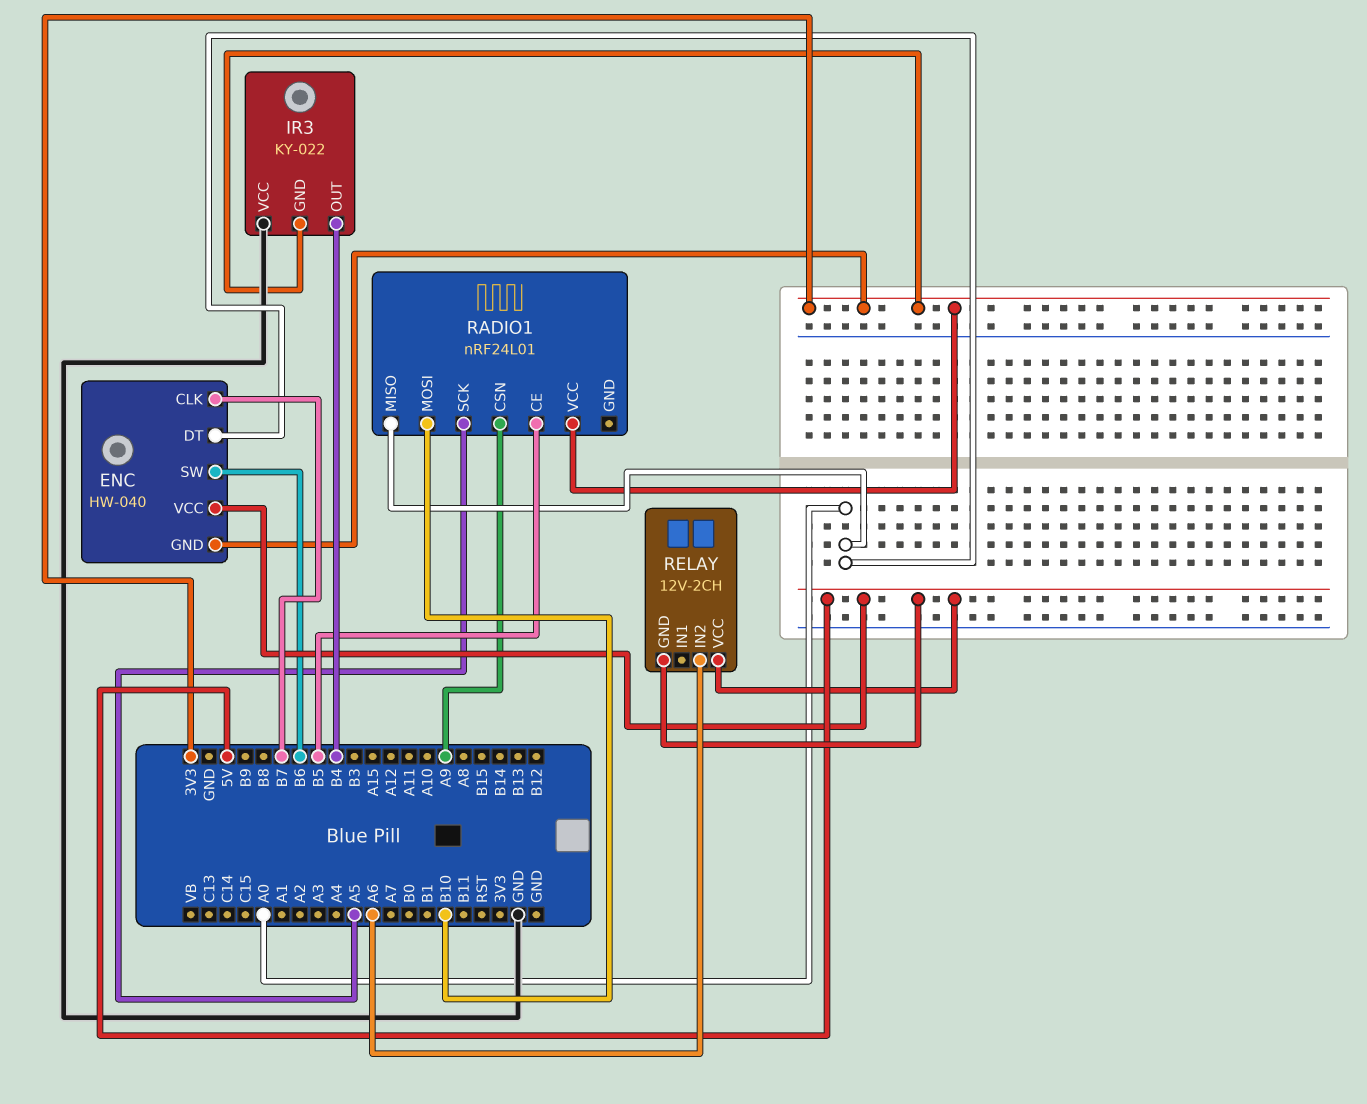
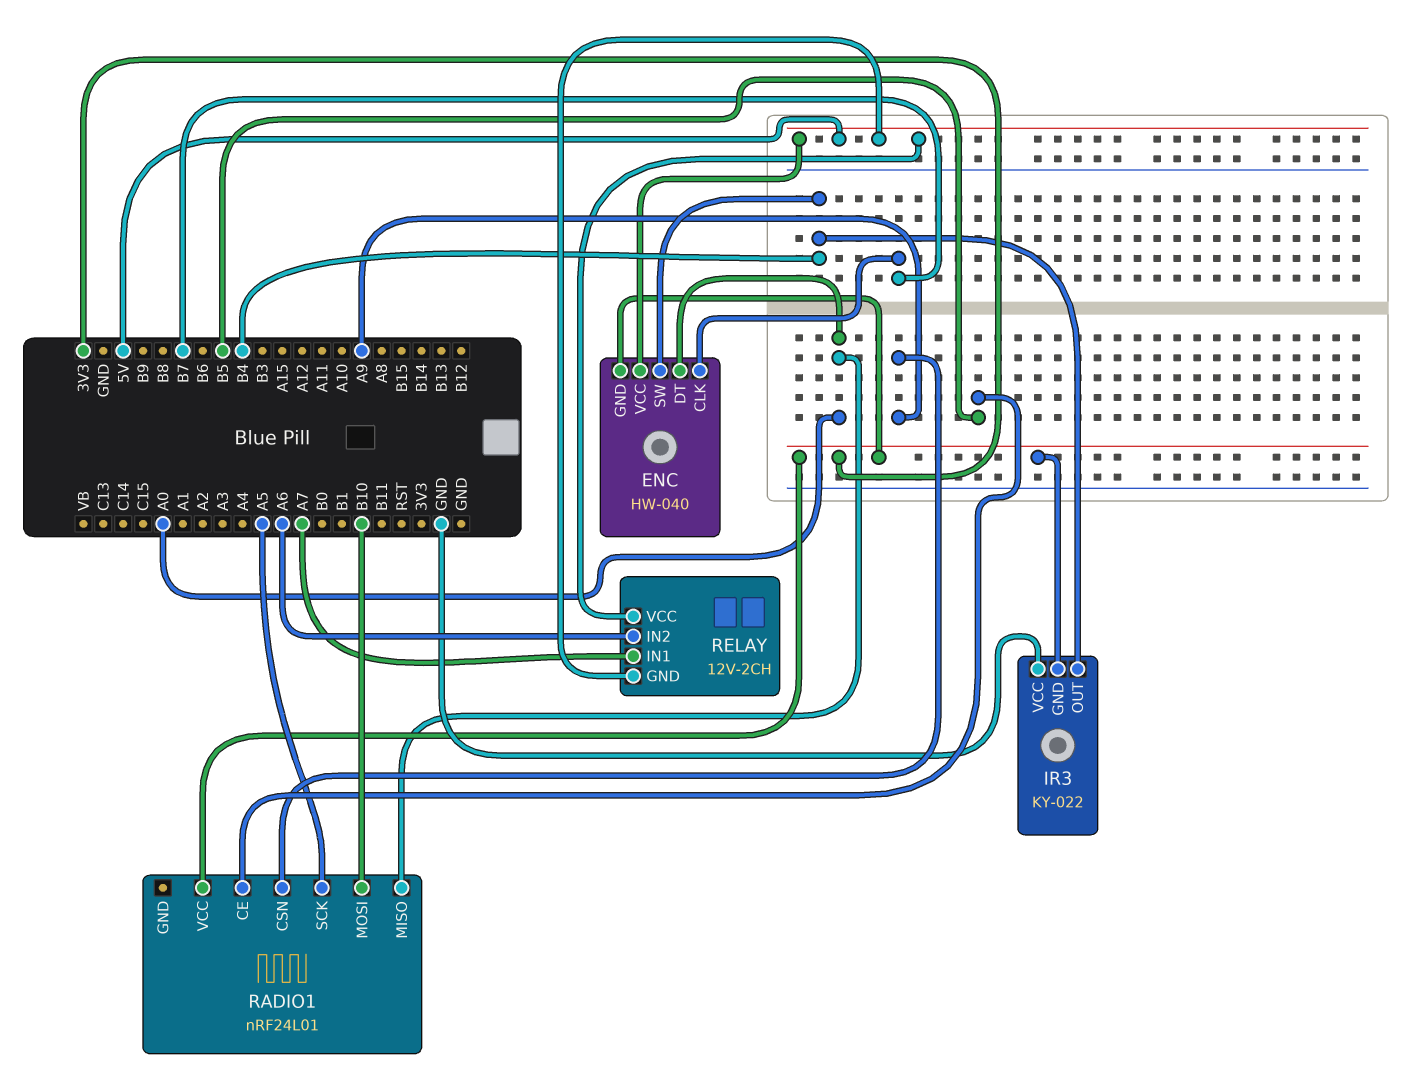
ENC pin SW: B6 -> B4
RELAY pin IN1: none -> A7

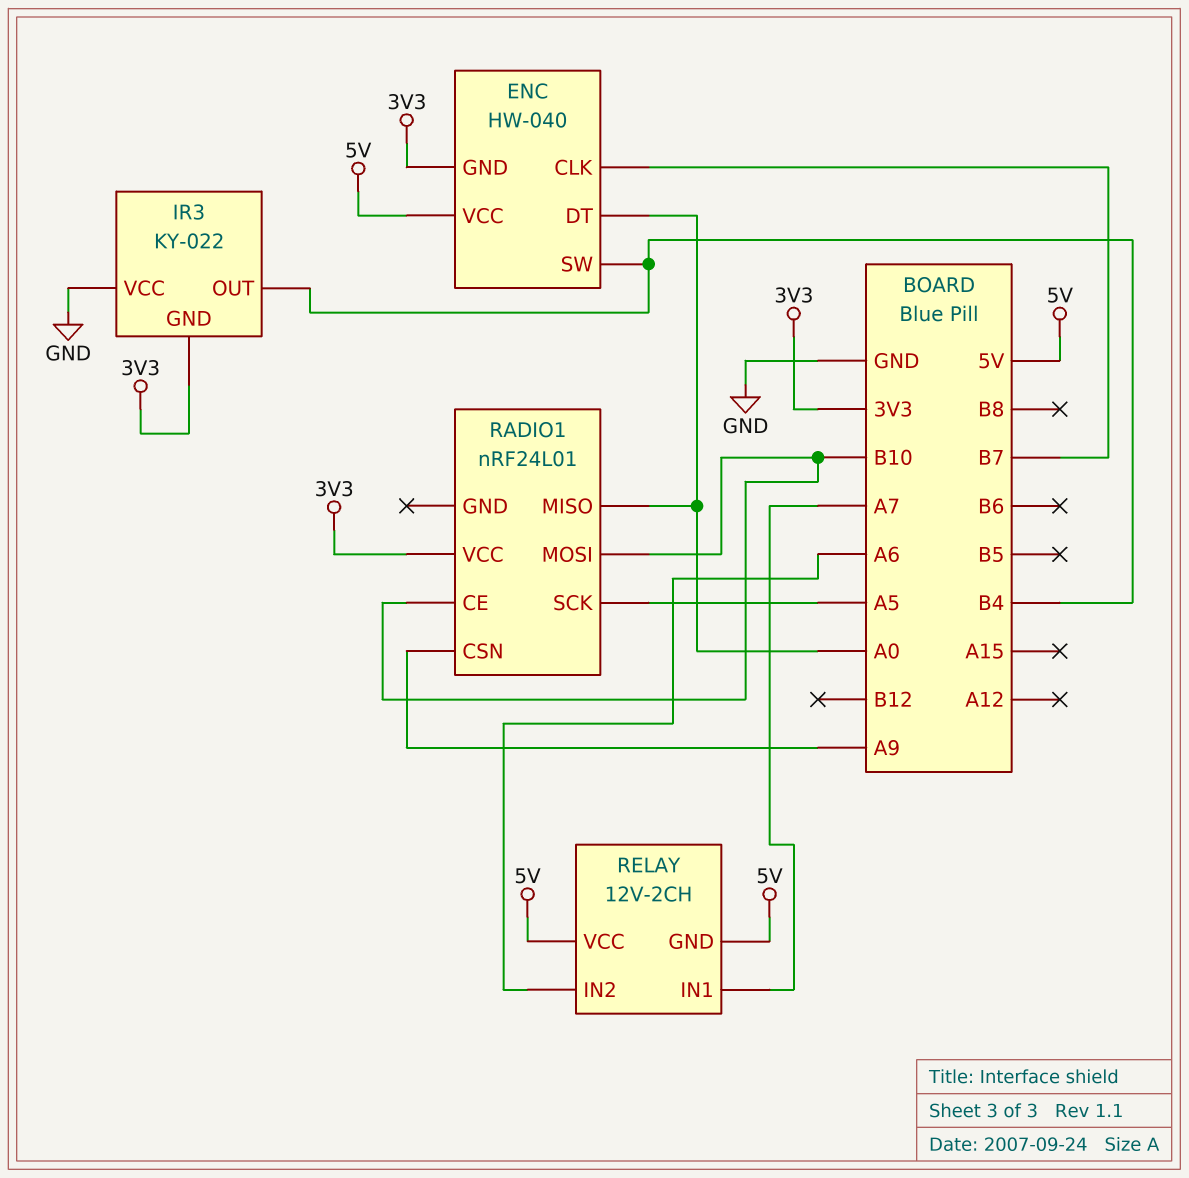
RADIO1 pin CE: B5 -> B10

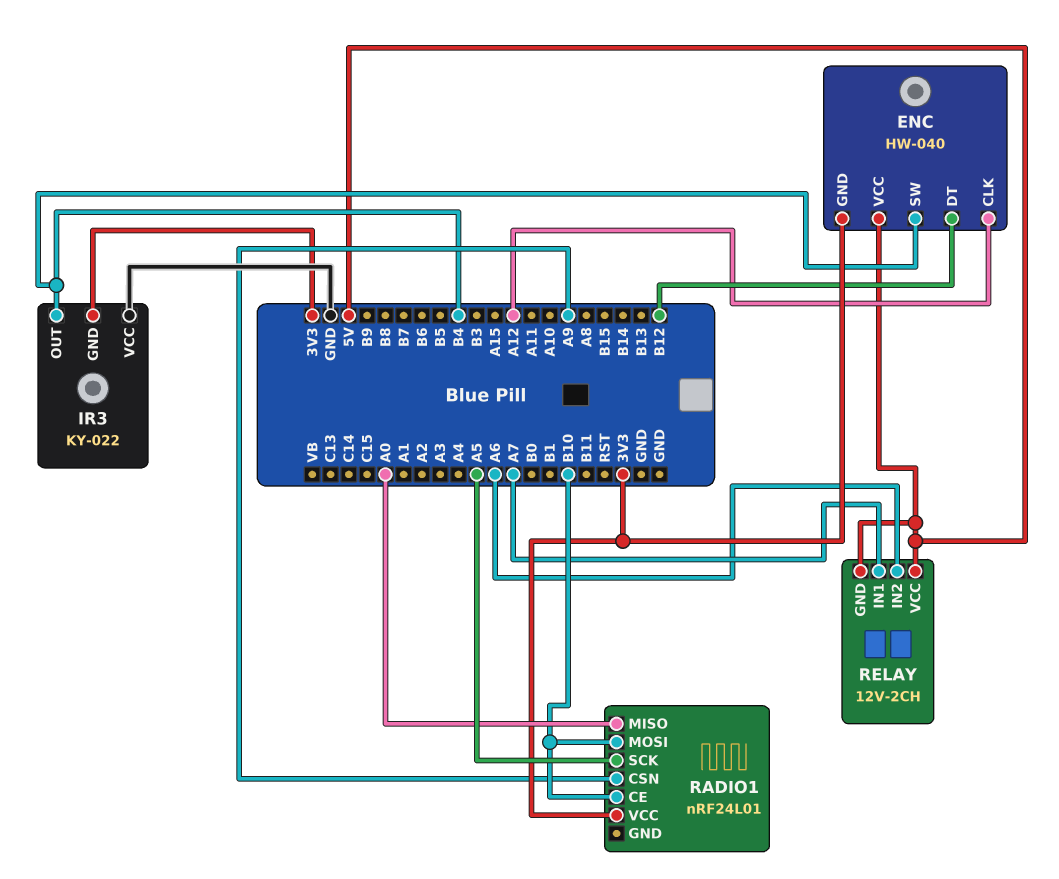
ENC pin CLK: B7 -> A12
ENC pin DT: A0 -> B12

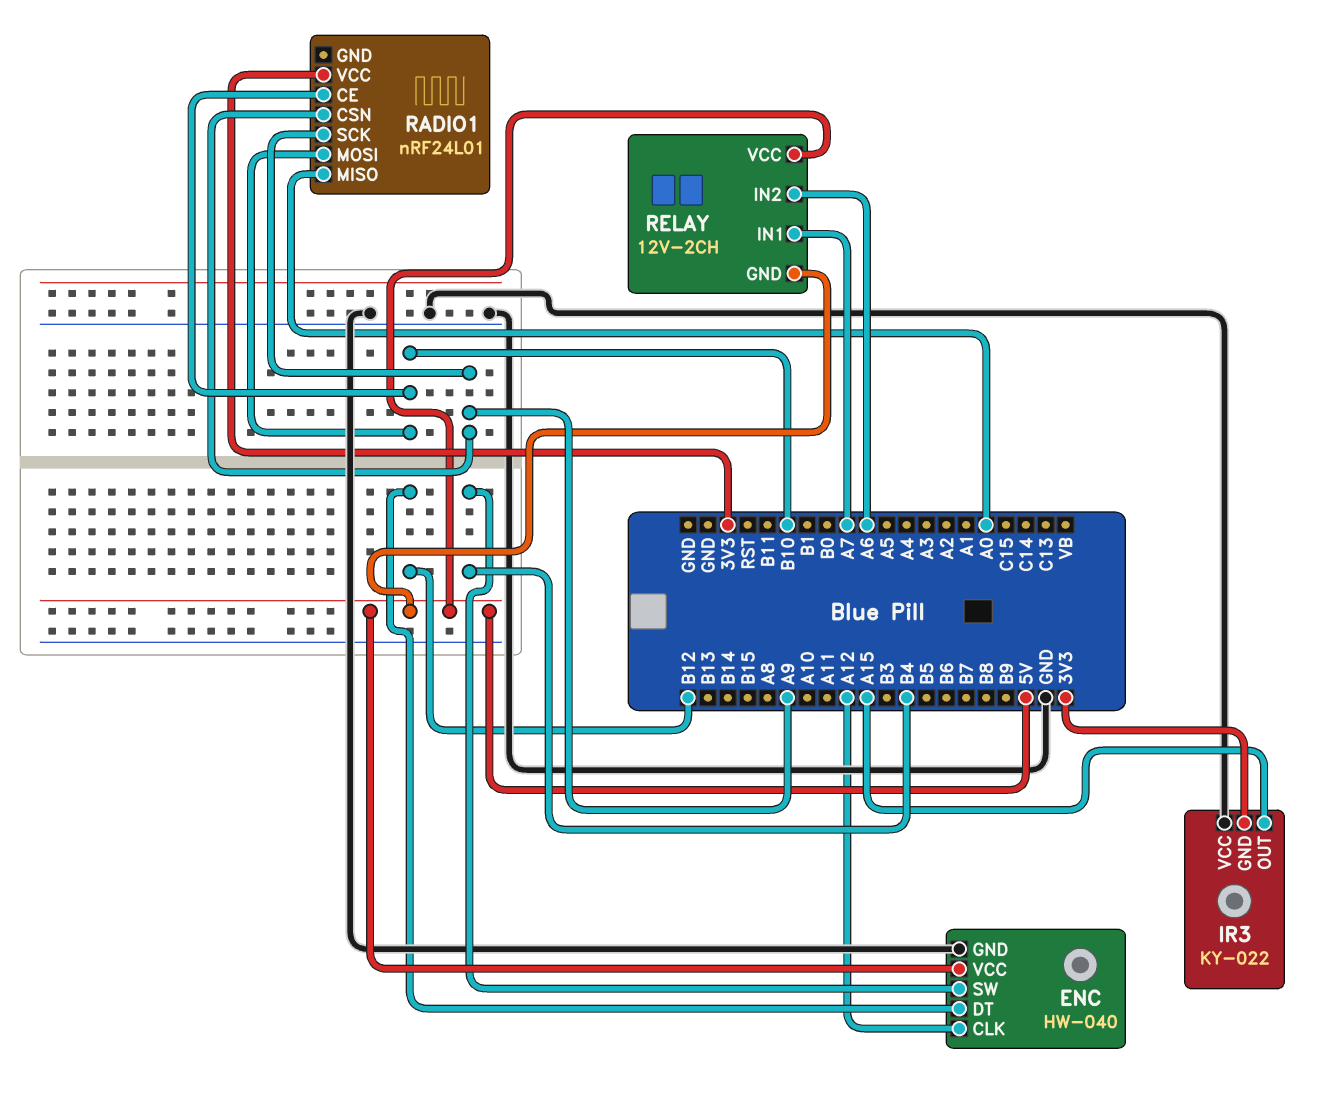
ENC pin GND: 3V3 -> GND
IR3 pin OUT: B4 -> A15
RADIO1 pin SCK: A5 -> A9

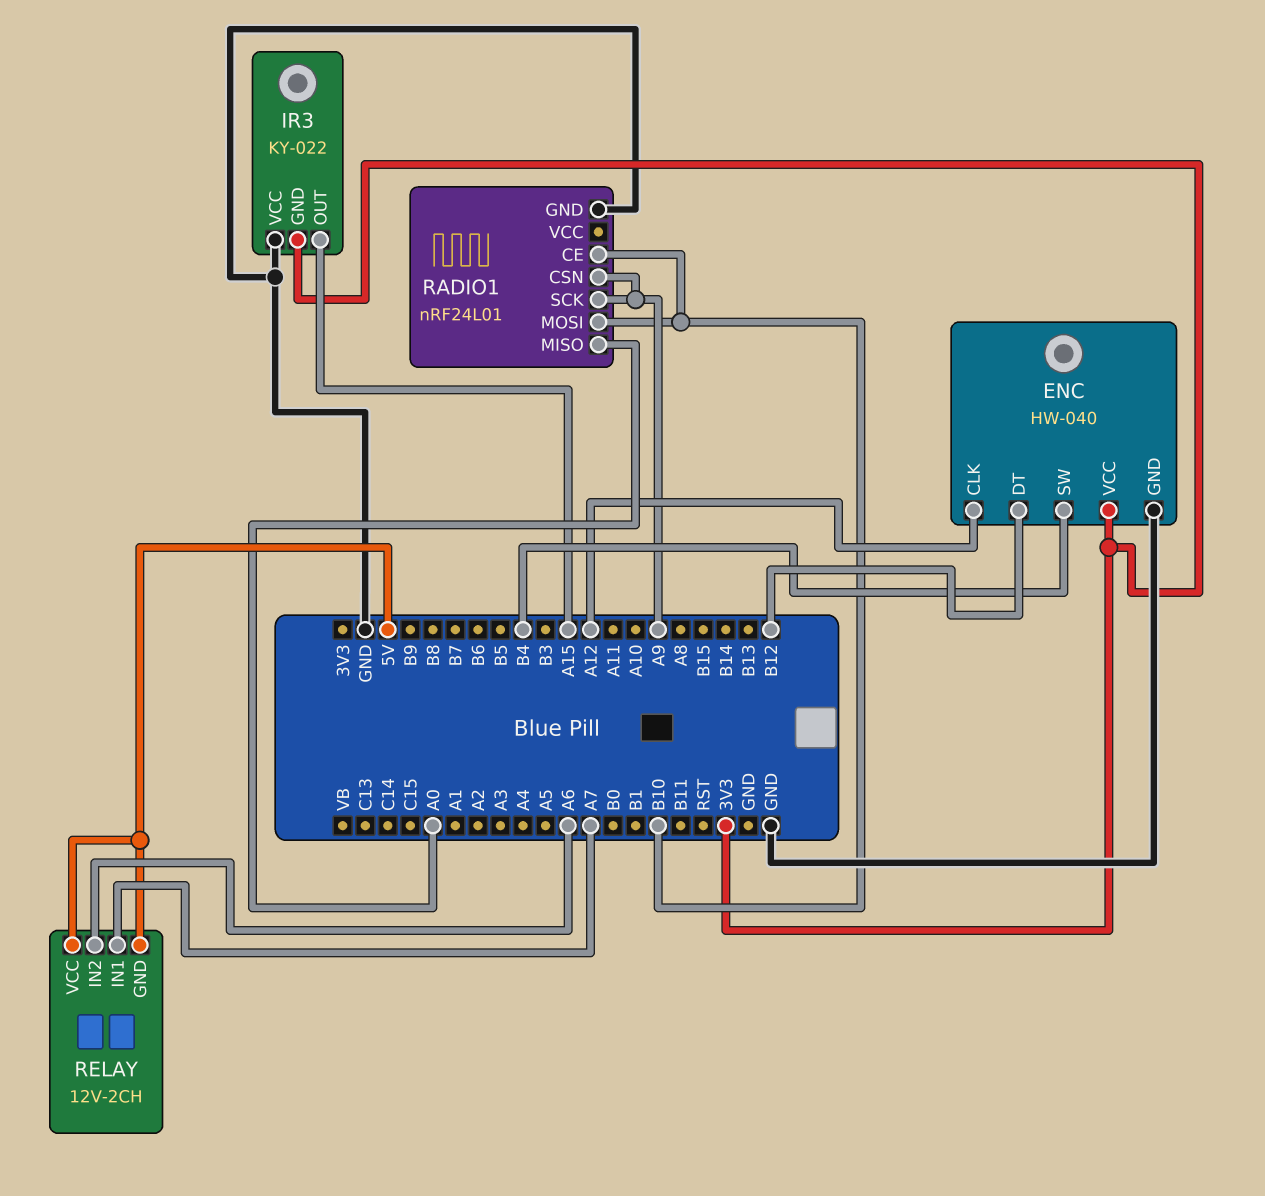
ENC pin VCC: 5V -> 3V3
RADIO1 pin GND: none -> GND
RADIO1 pin VCC: 3V3 -> none

